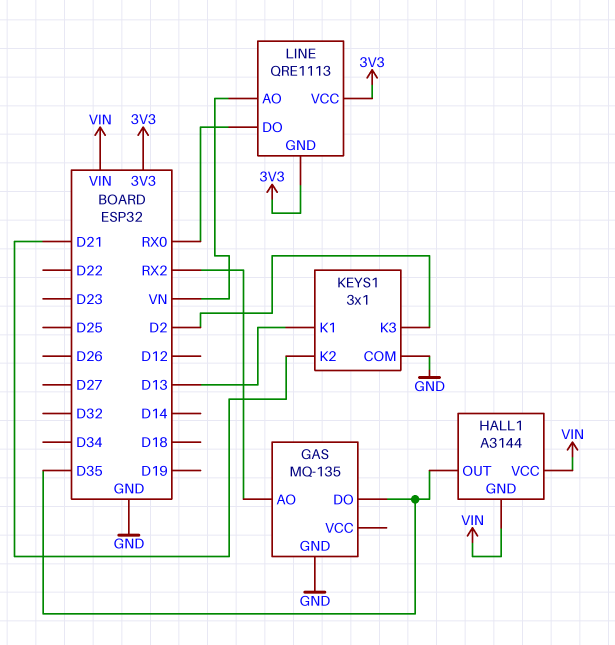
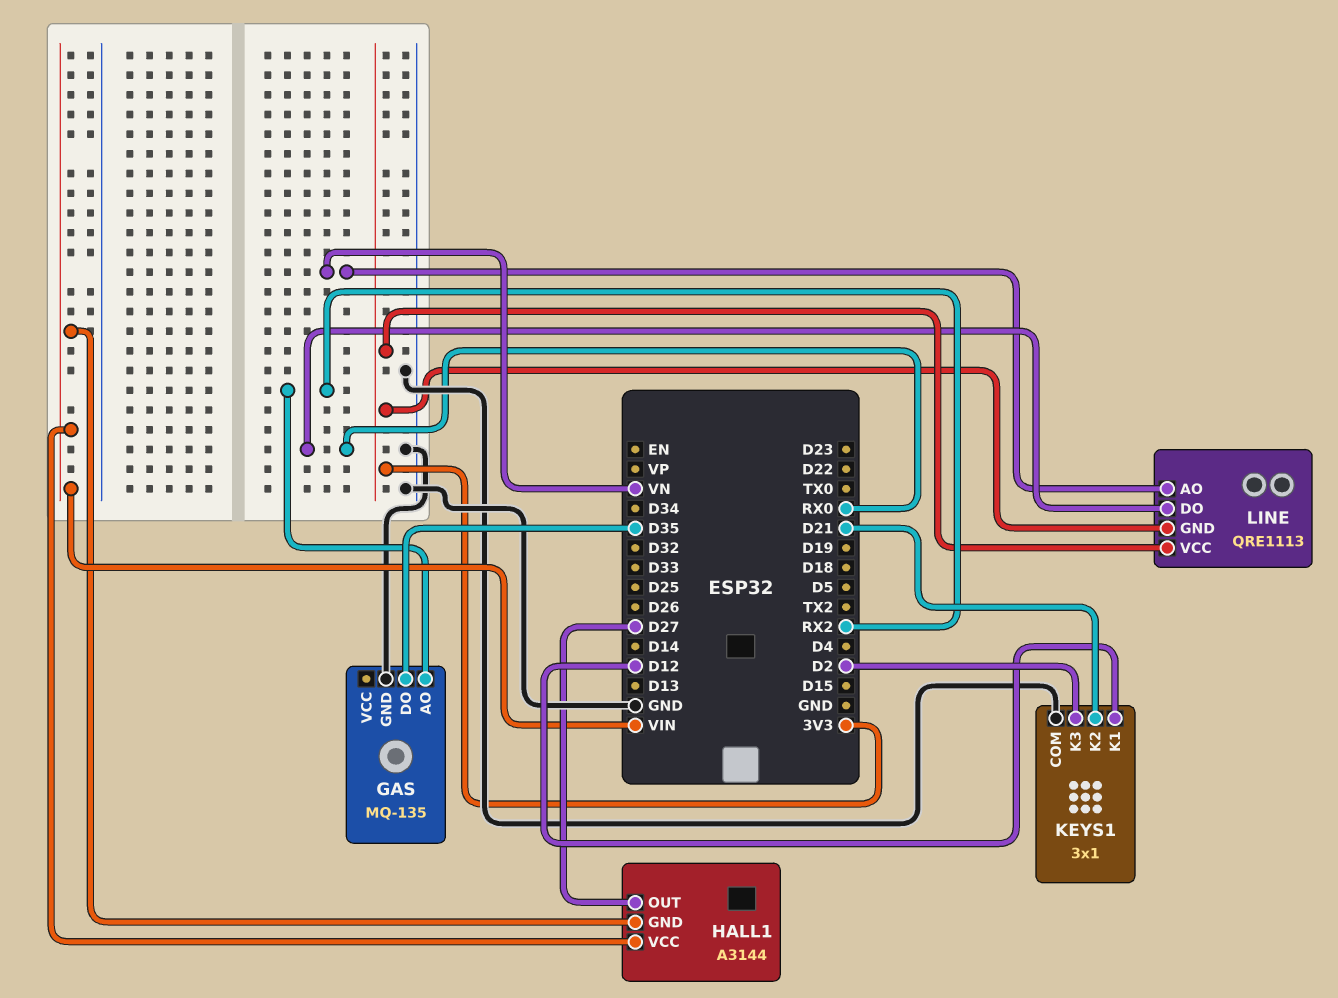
HALL1 pin OUT: D35 -> D27
KEYS1 pin K1: D13 -> D12

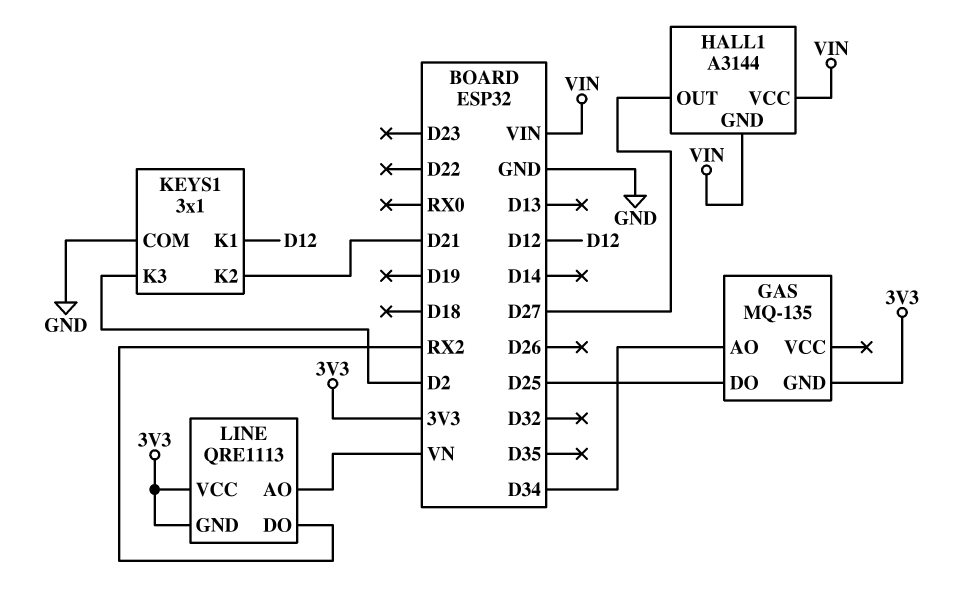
GAS pin AO: RX2 -> D34
GAS pin DO: D35 -> D25
GAS pin GND: GND -> 3V3
LINE pin DO: RX0 -> RX2

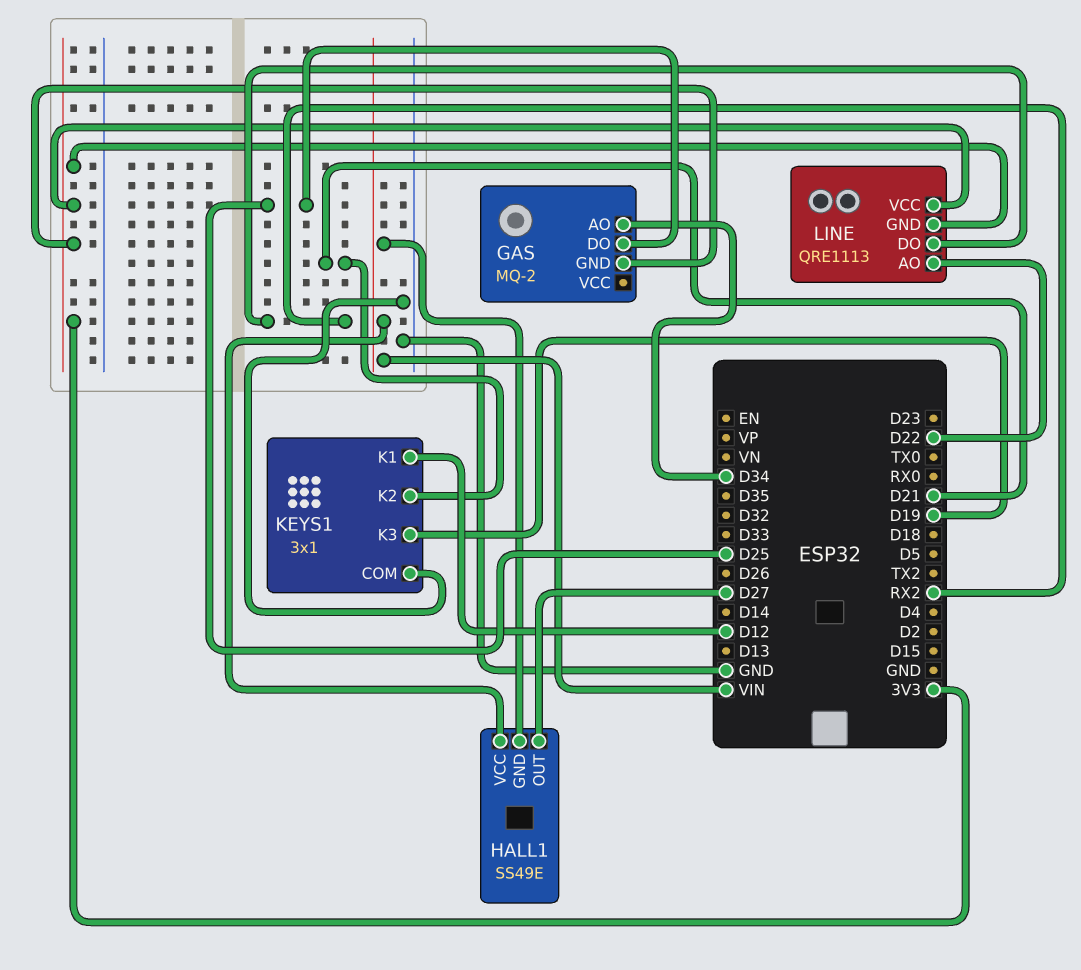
GAS: MQ-135 -> MQ-2
HALL1: A3144 -> SS49E
KEYS1 pin K3: D2 -> D19
LINE pin AO: VN -> D22

